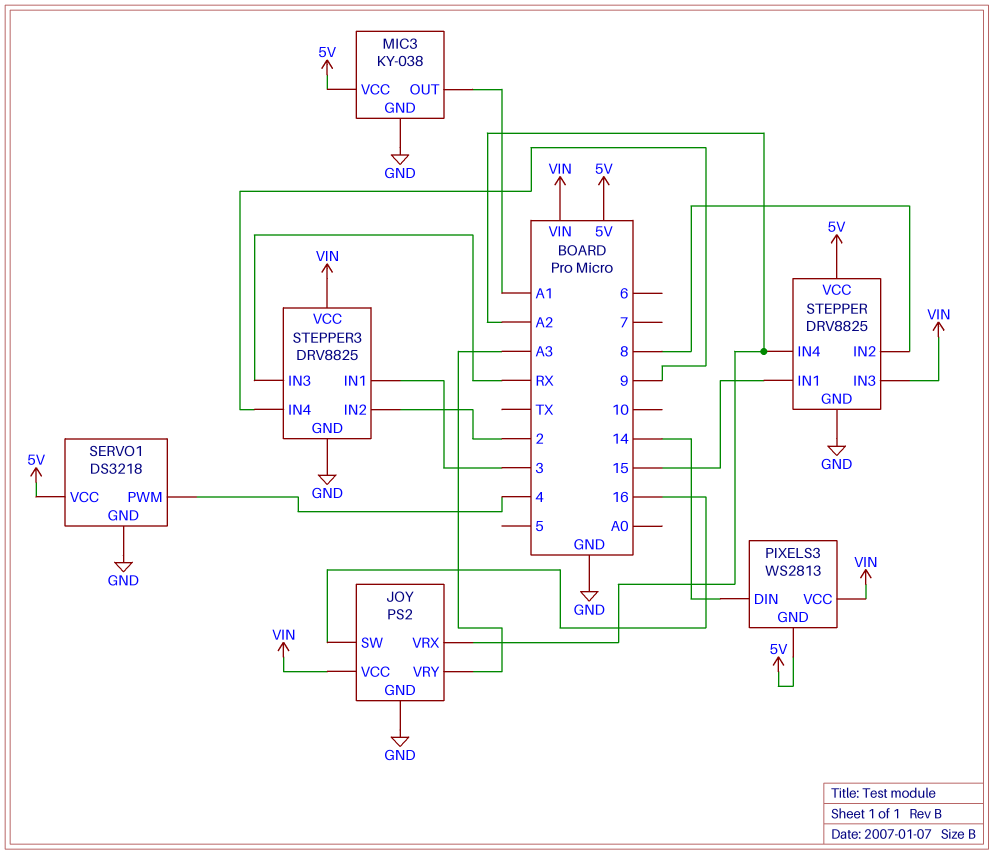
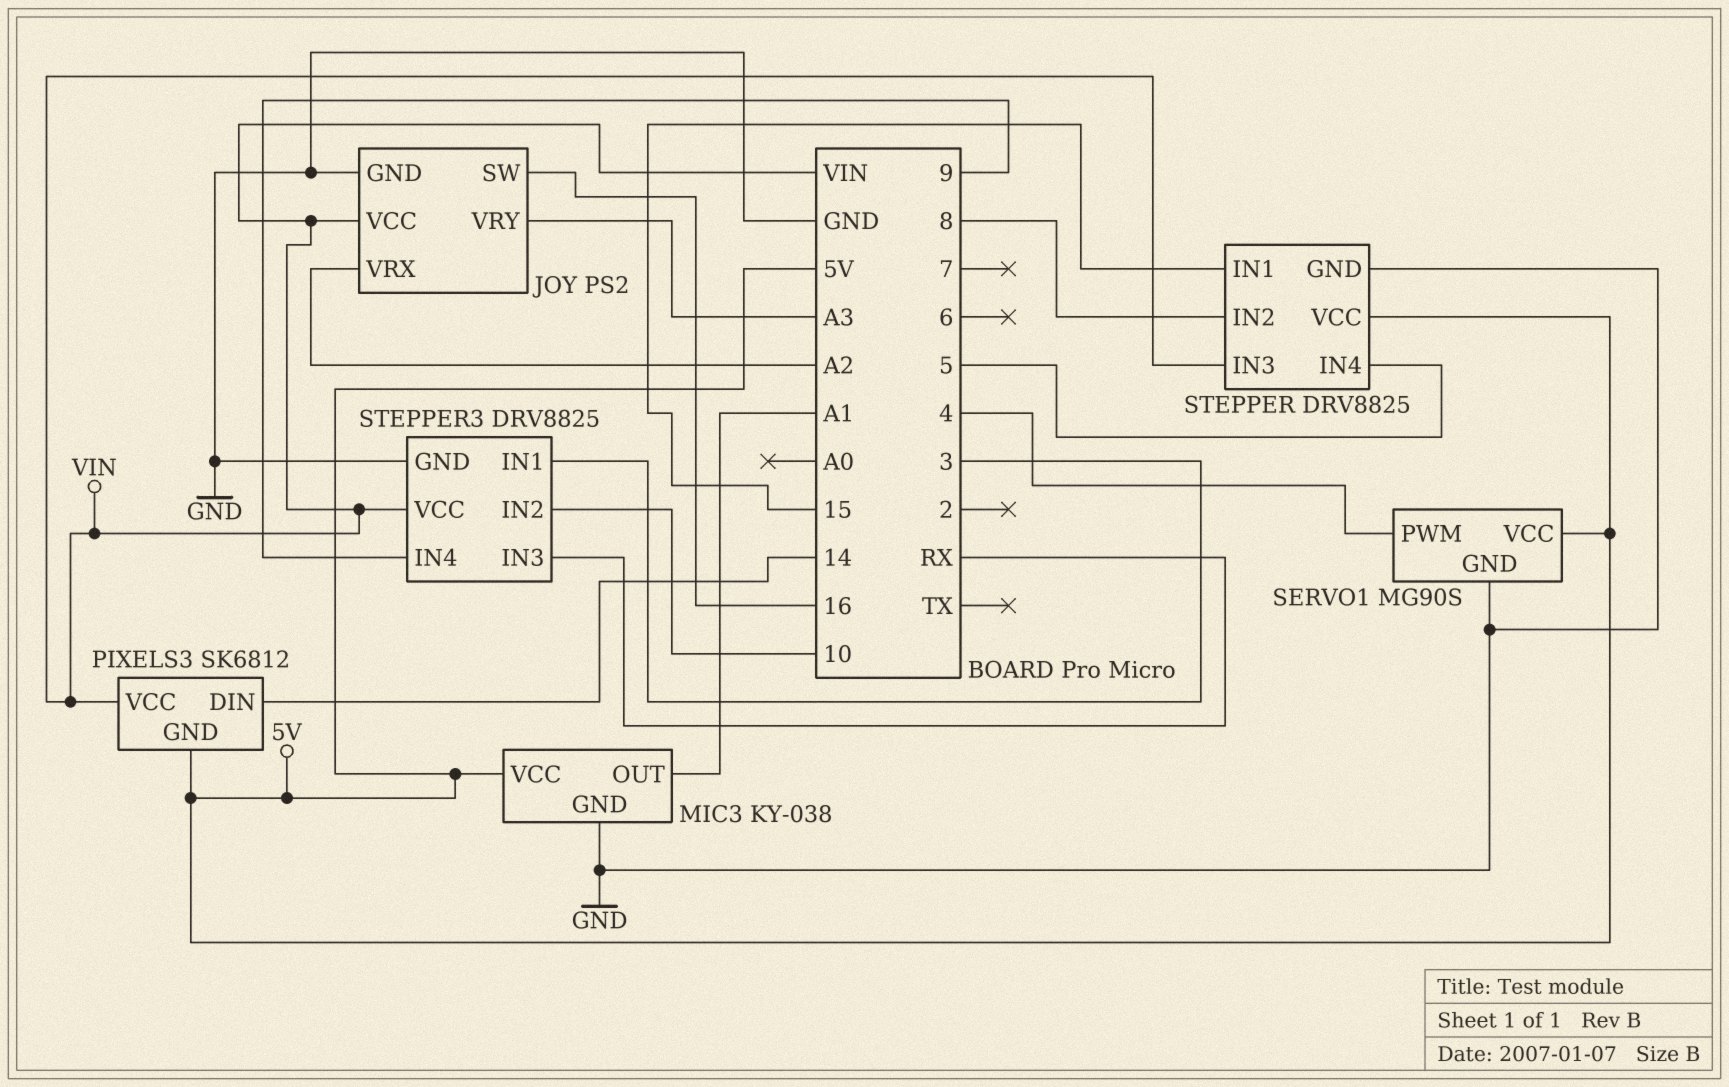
PIXELS3: WS2813 -> SK6812
SERVO1: DS3218 -> MG90S
STEPPER pin IN4: A2 -> 5
STEPPER3 pin IN2: 2 -> 10

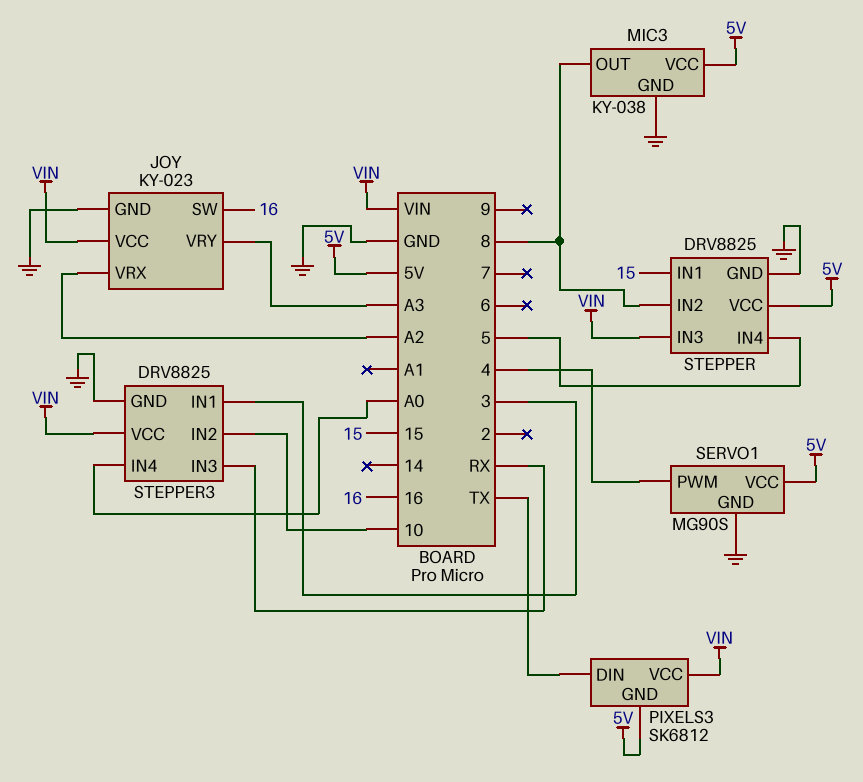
JOY: PS2 -> KY-023
MIC3 pin OUT: A1 -> 8
PIXELS3 pin DIN: 14 -> TX
STEPPER3 pin IN4: 9 -> A0

